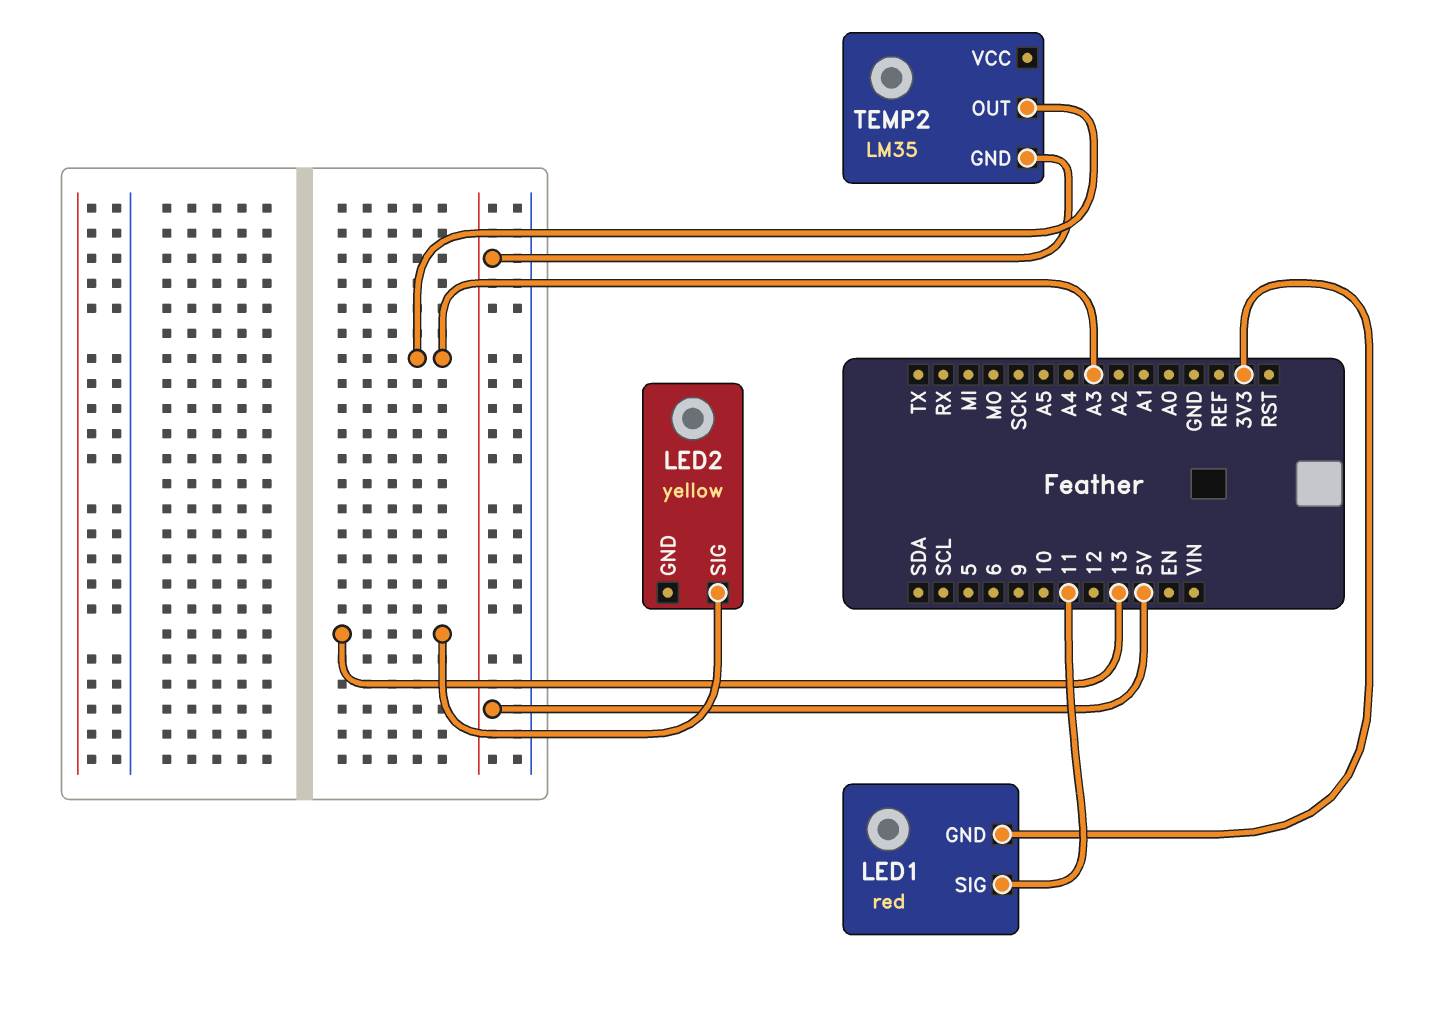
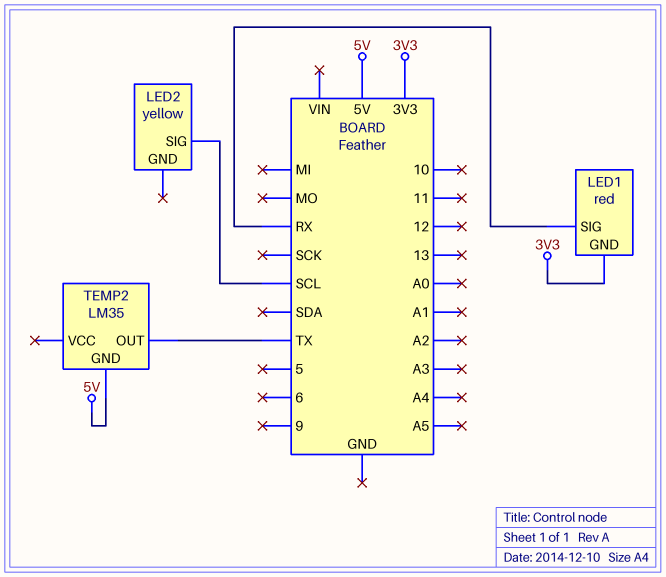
LED1 pin SIG: 11 -> RX
LED2 pin SIG: 13 -> SCL
TEMP2 pin OUT: A3 -> TX

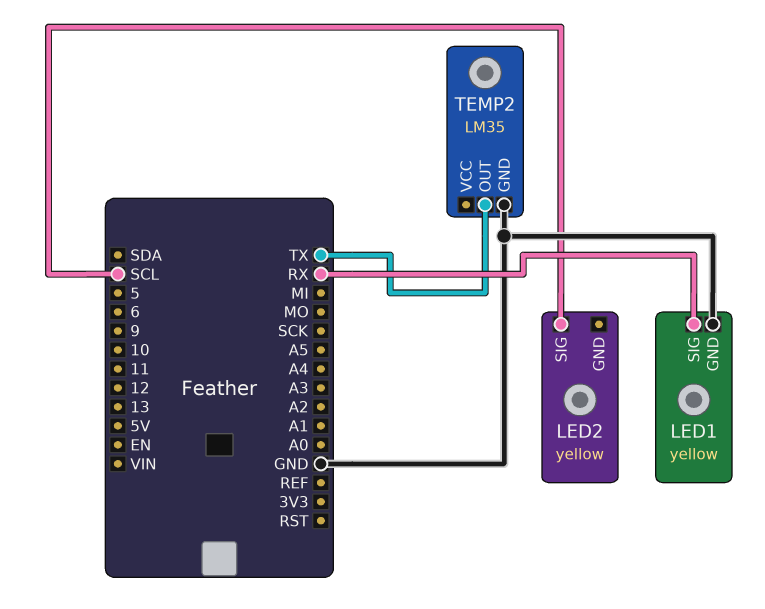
LED1: red -> yellow
LED1 pin GND: 3V3 -> GND
TEMP2 pin GND: 5V -> GND

